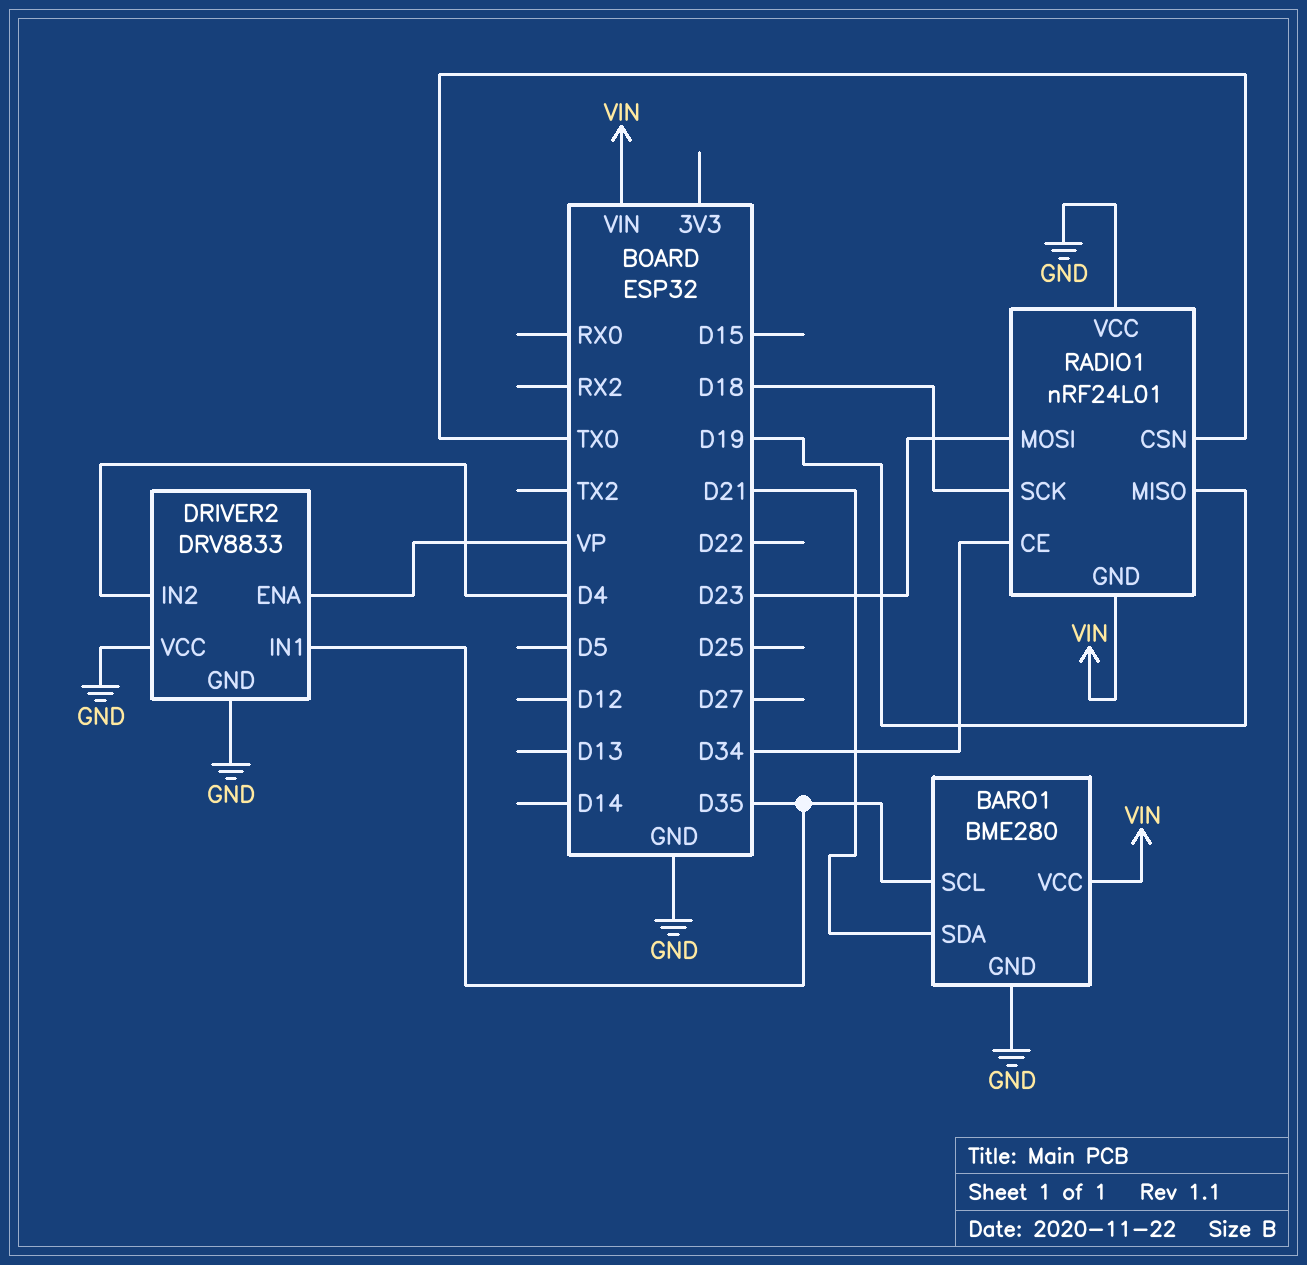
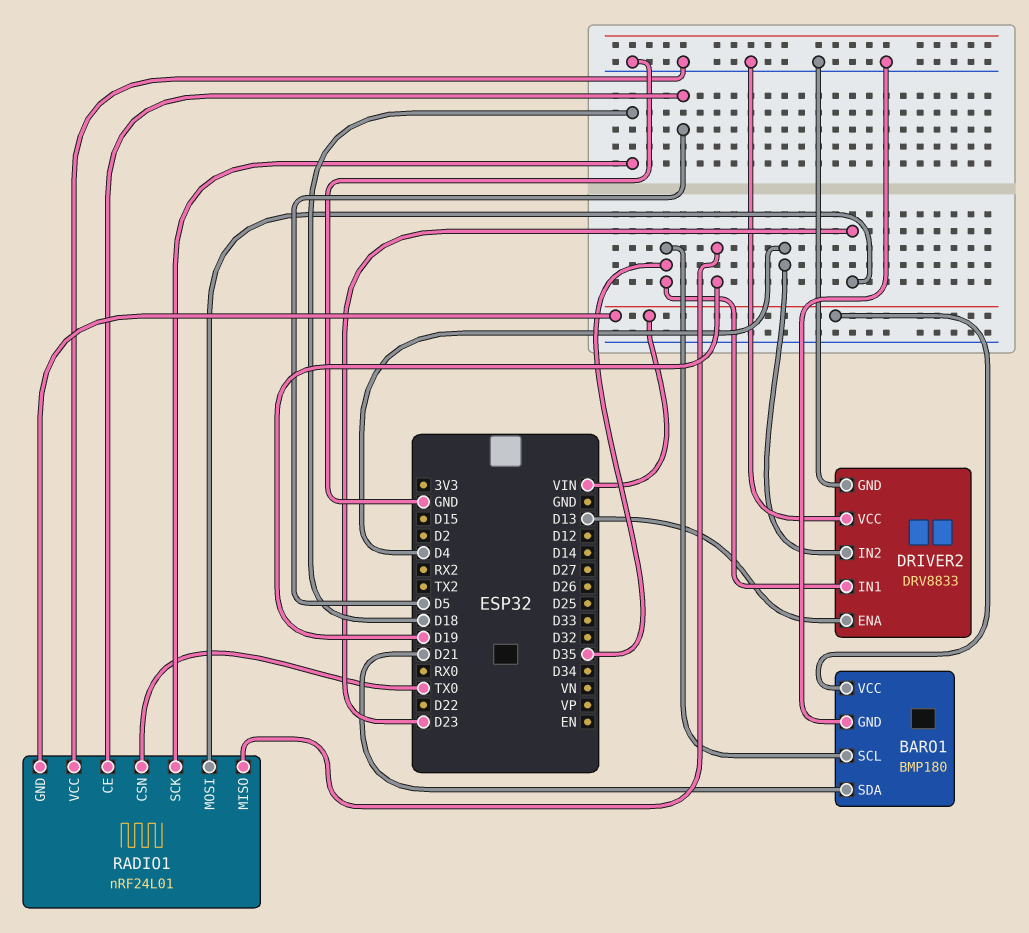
BARO1: BME280 -> BMP180
DRIVER2 pin ENA: VP -> D13
RADIO1 pin CE: D34 -> D5

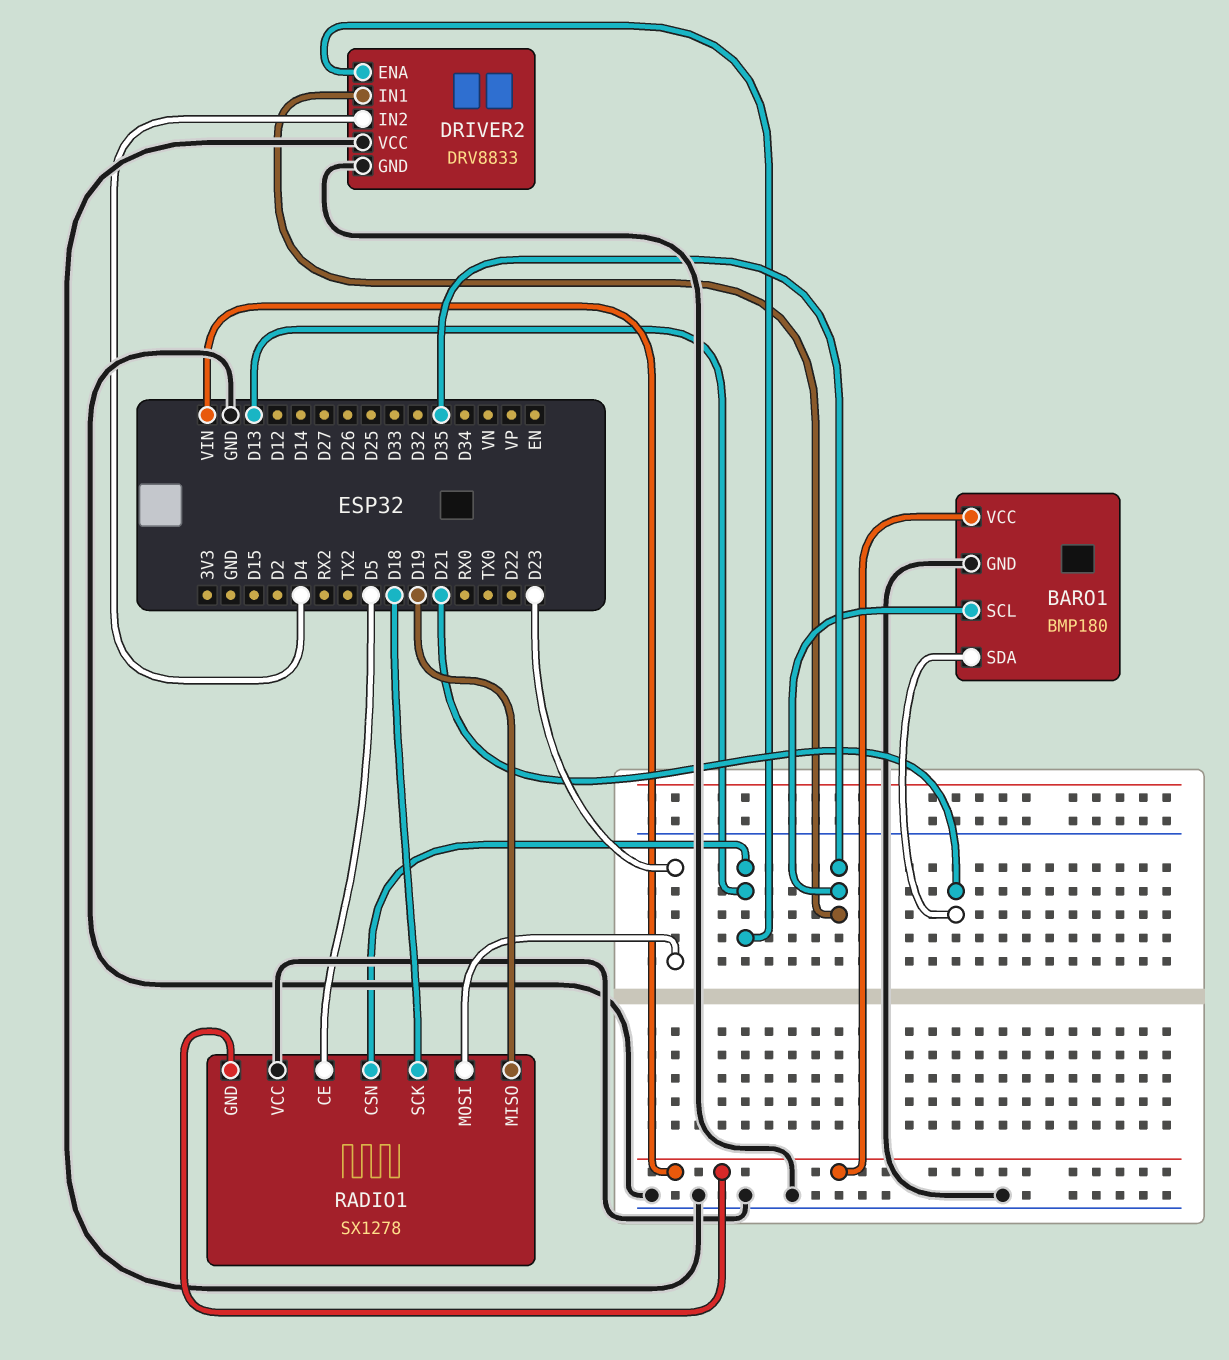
RADIO1: nRF24L01 -> SX1278
RADIO1 pin CSN: TX0 -> D13

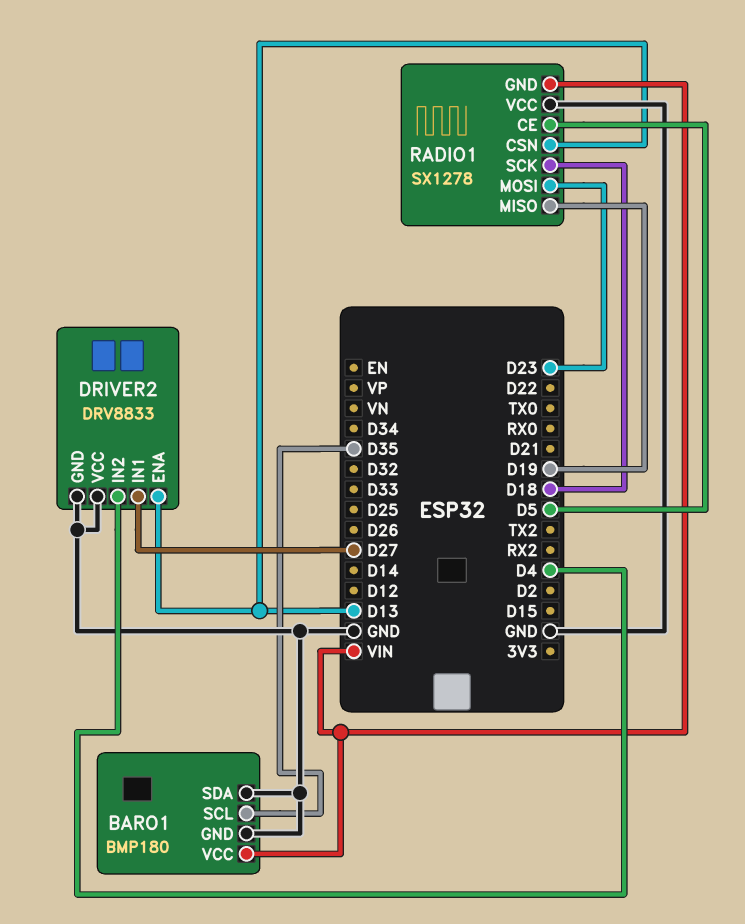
BARO1 pin SDA: D21 -> GND
DRIVER2 pin IN1: D35 -> D27

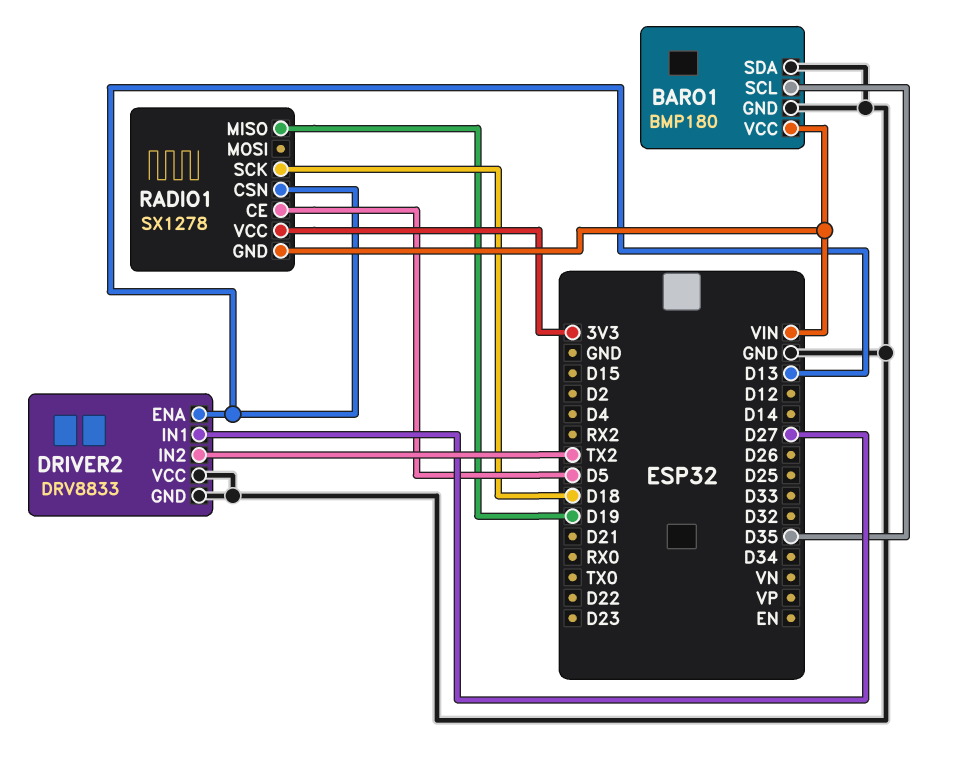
DRIVER2 pin IN2: D4 -> TX2
RADIO1 pin MOSI: D23 -> none
RADIO1 pin VCC: GND -> 3V3

